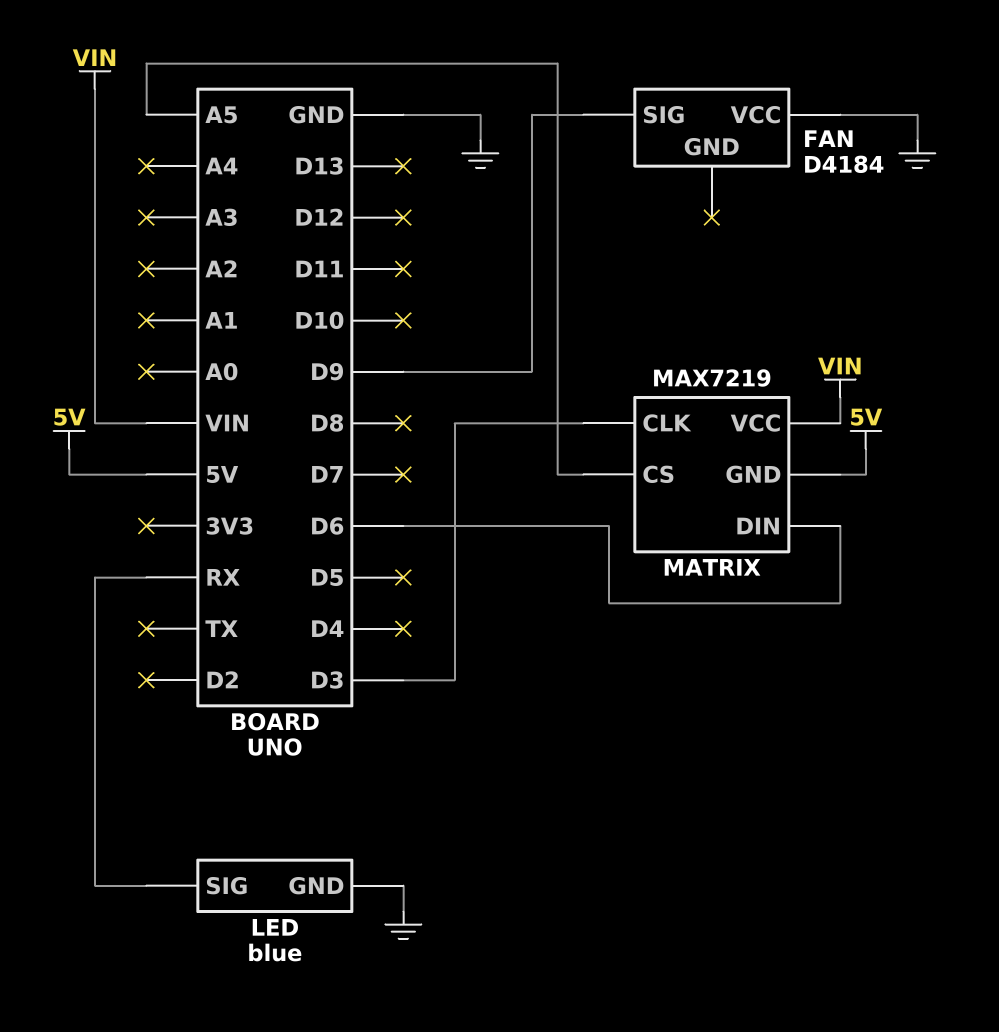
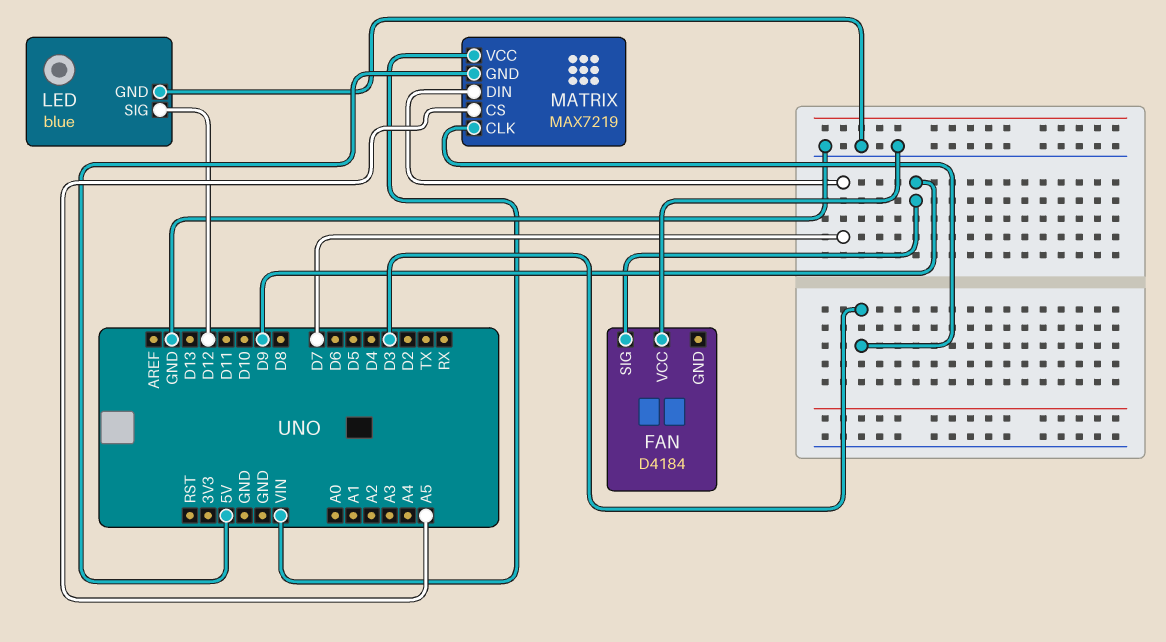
LED pin SIG: RX -> D12
MATRIX pin DIN: D6 -> D7

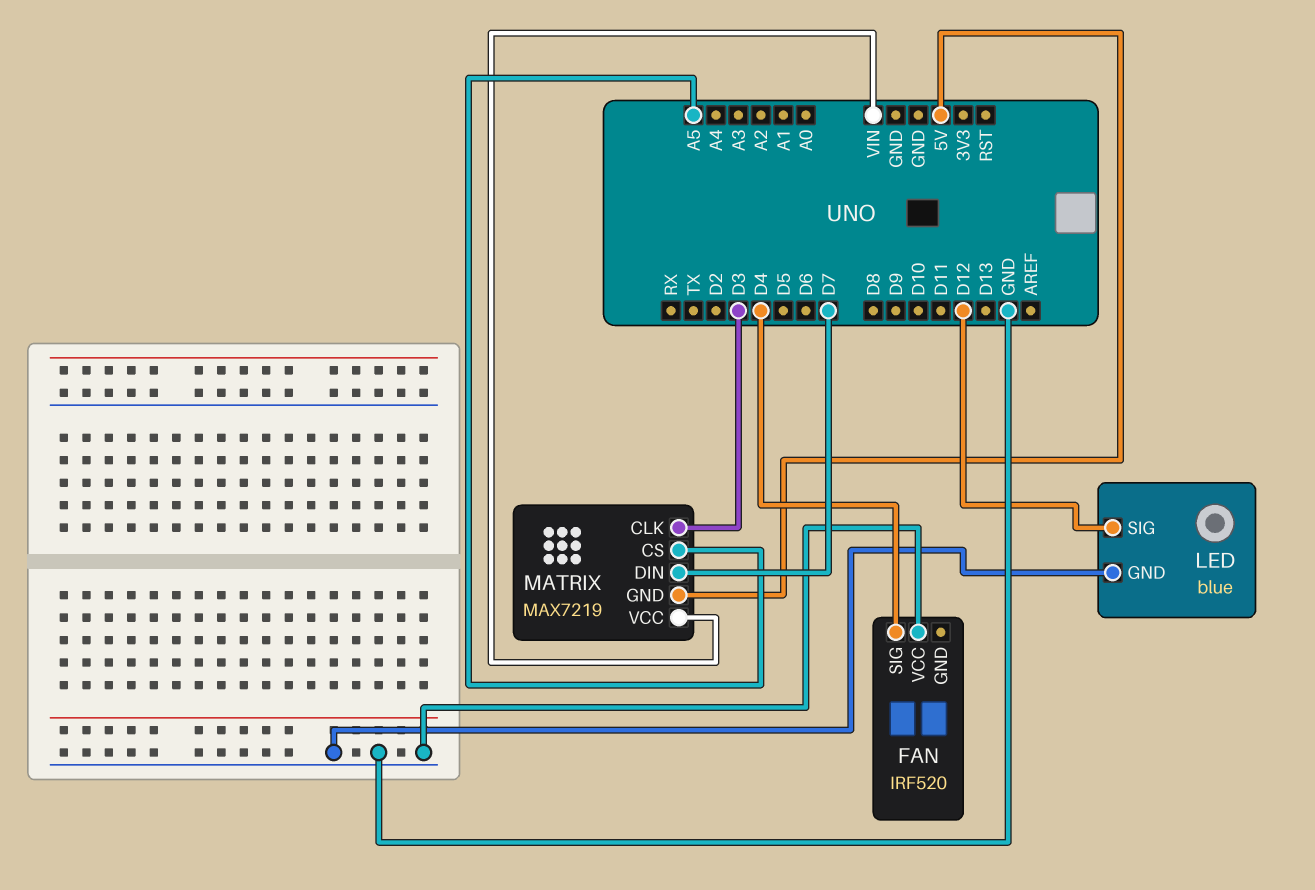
FAN: D4184 -> IRF520
FAN pin SIG: D9 -> D4

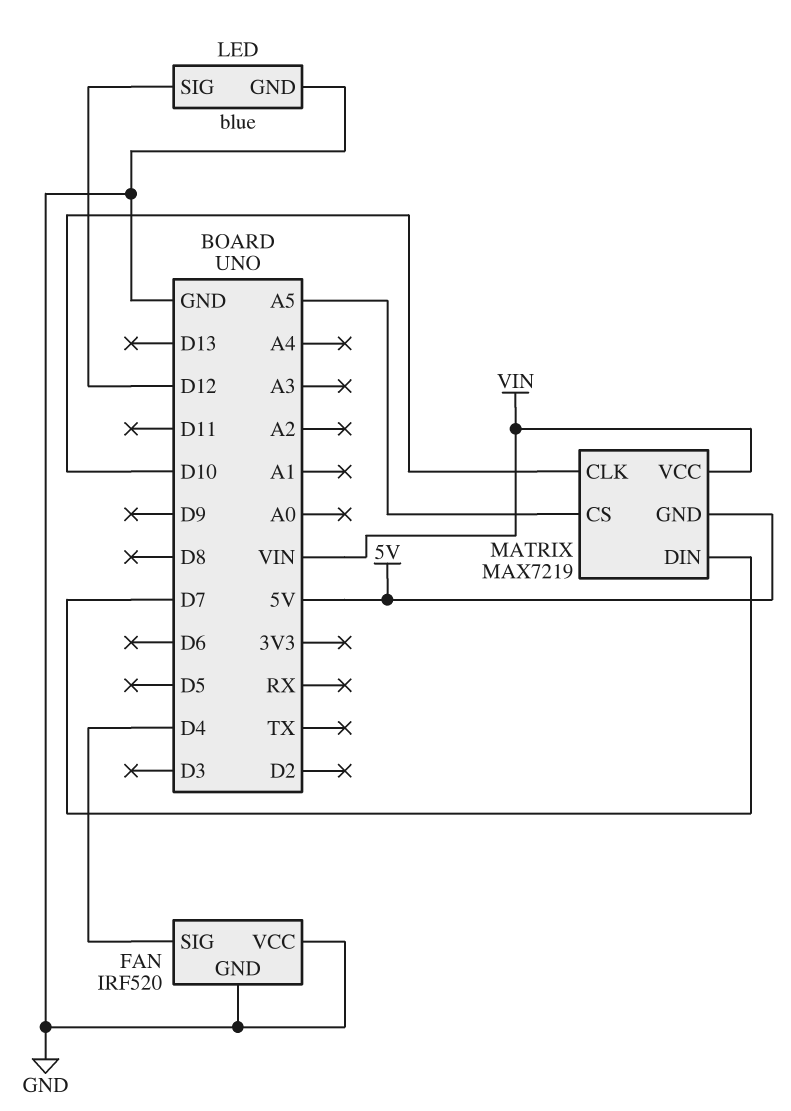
FAN pin GND: none -> GND
MATRIX pin CLK: D3 -> D10

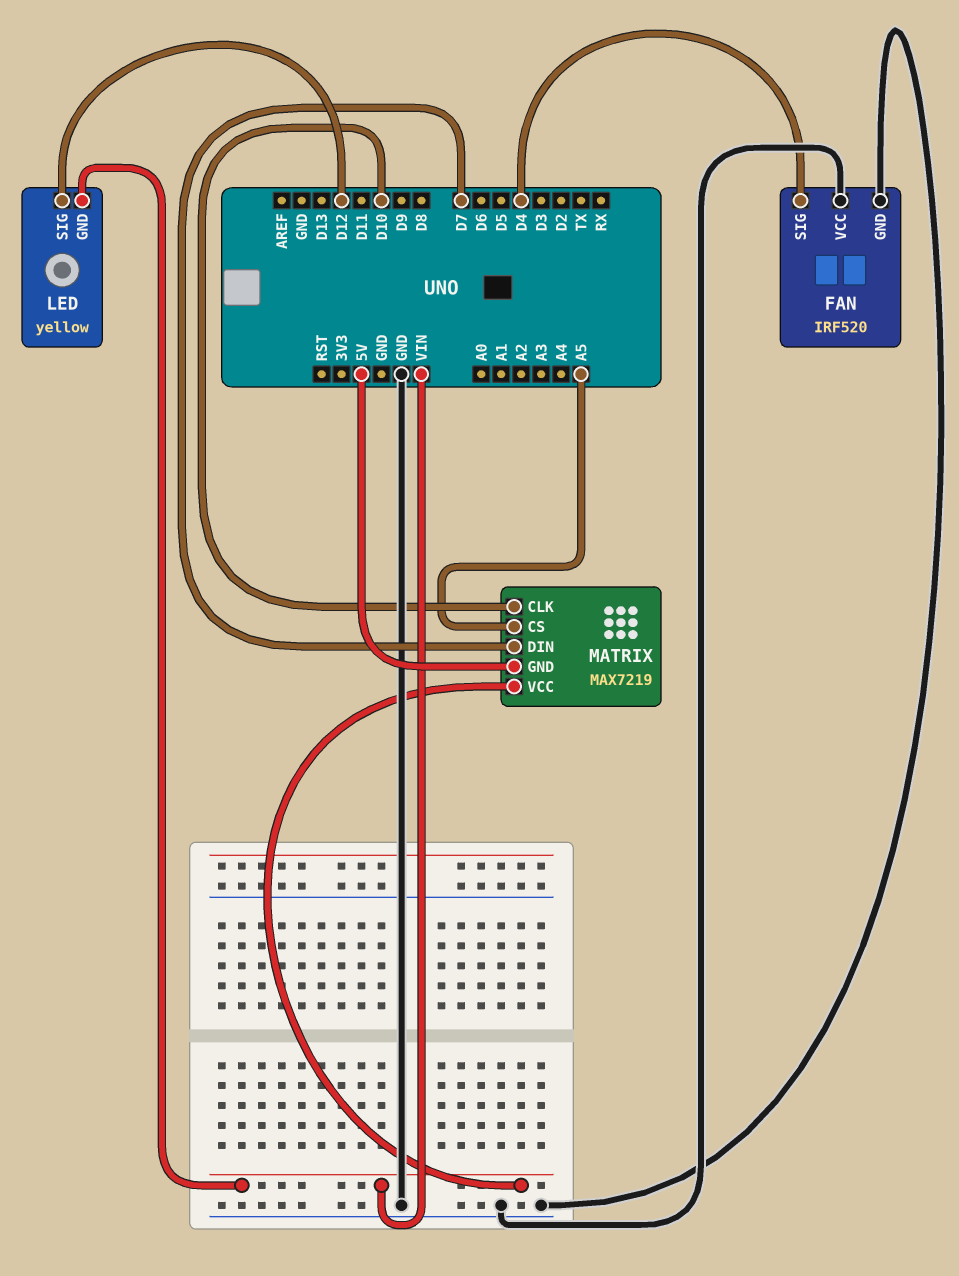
LED: blue -> yellow
LED pin GND: GND -> VIN

